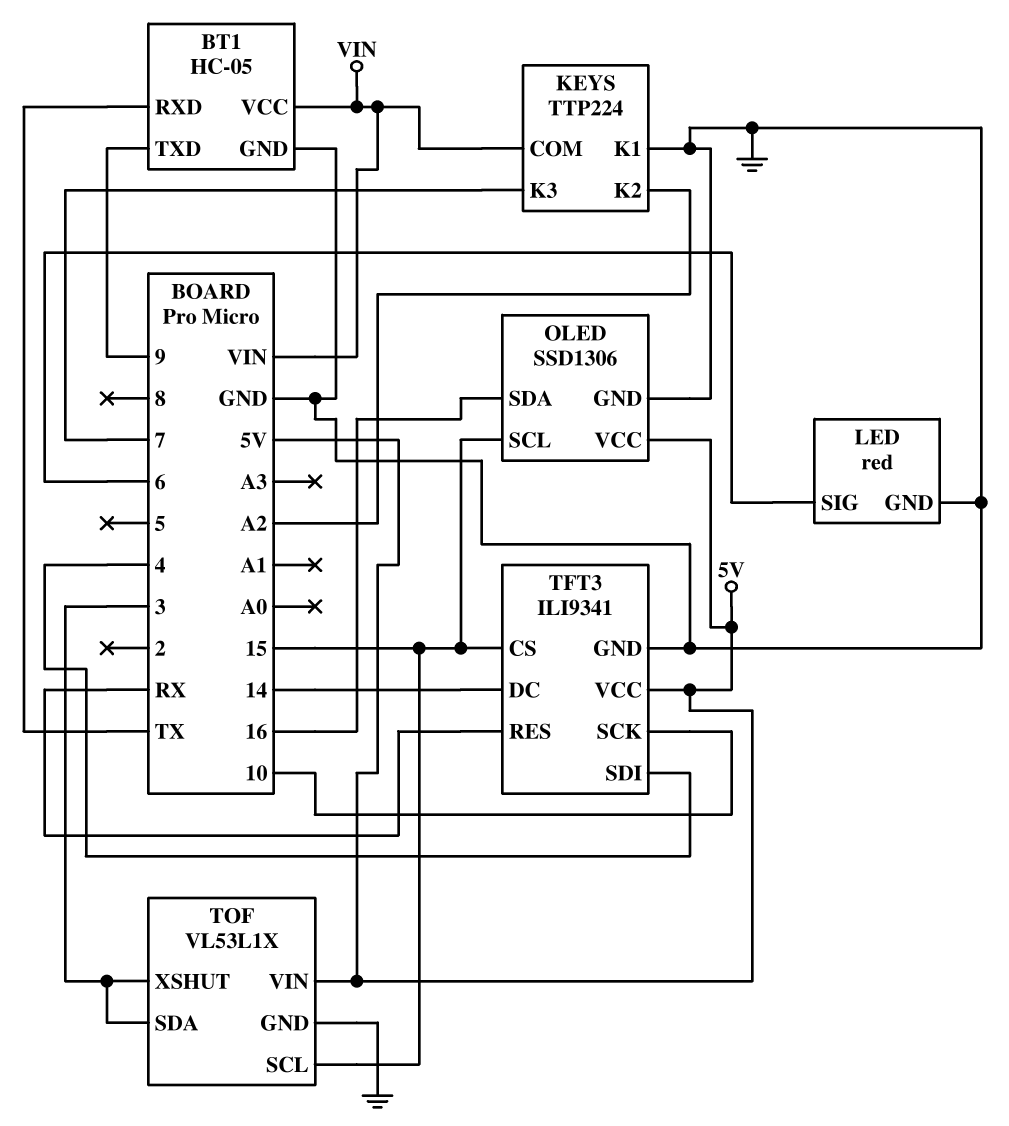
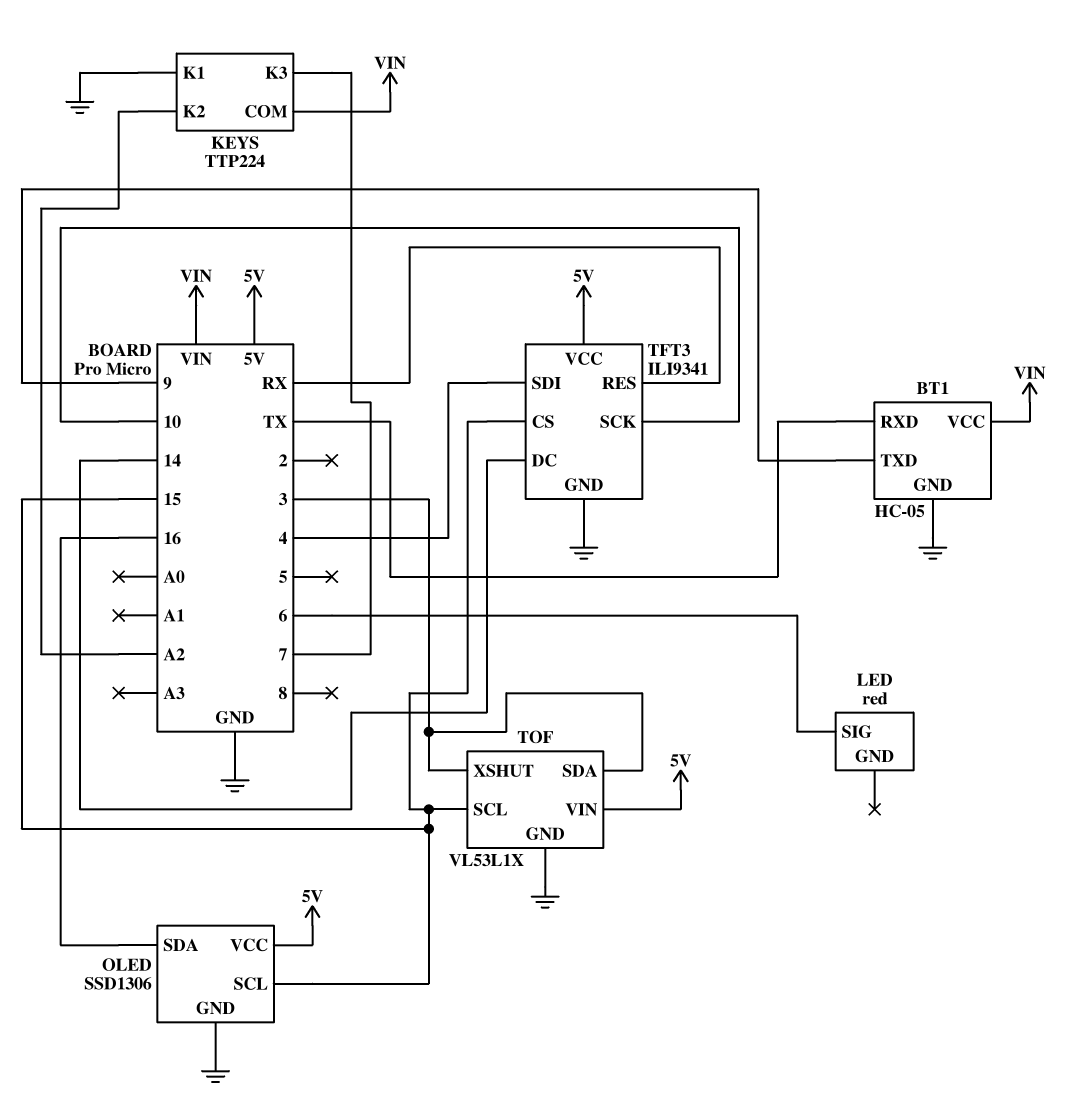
LED pin GND: GND -> none

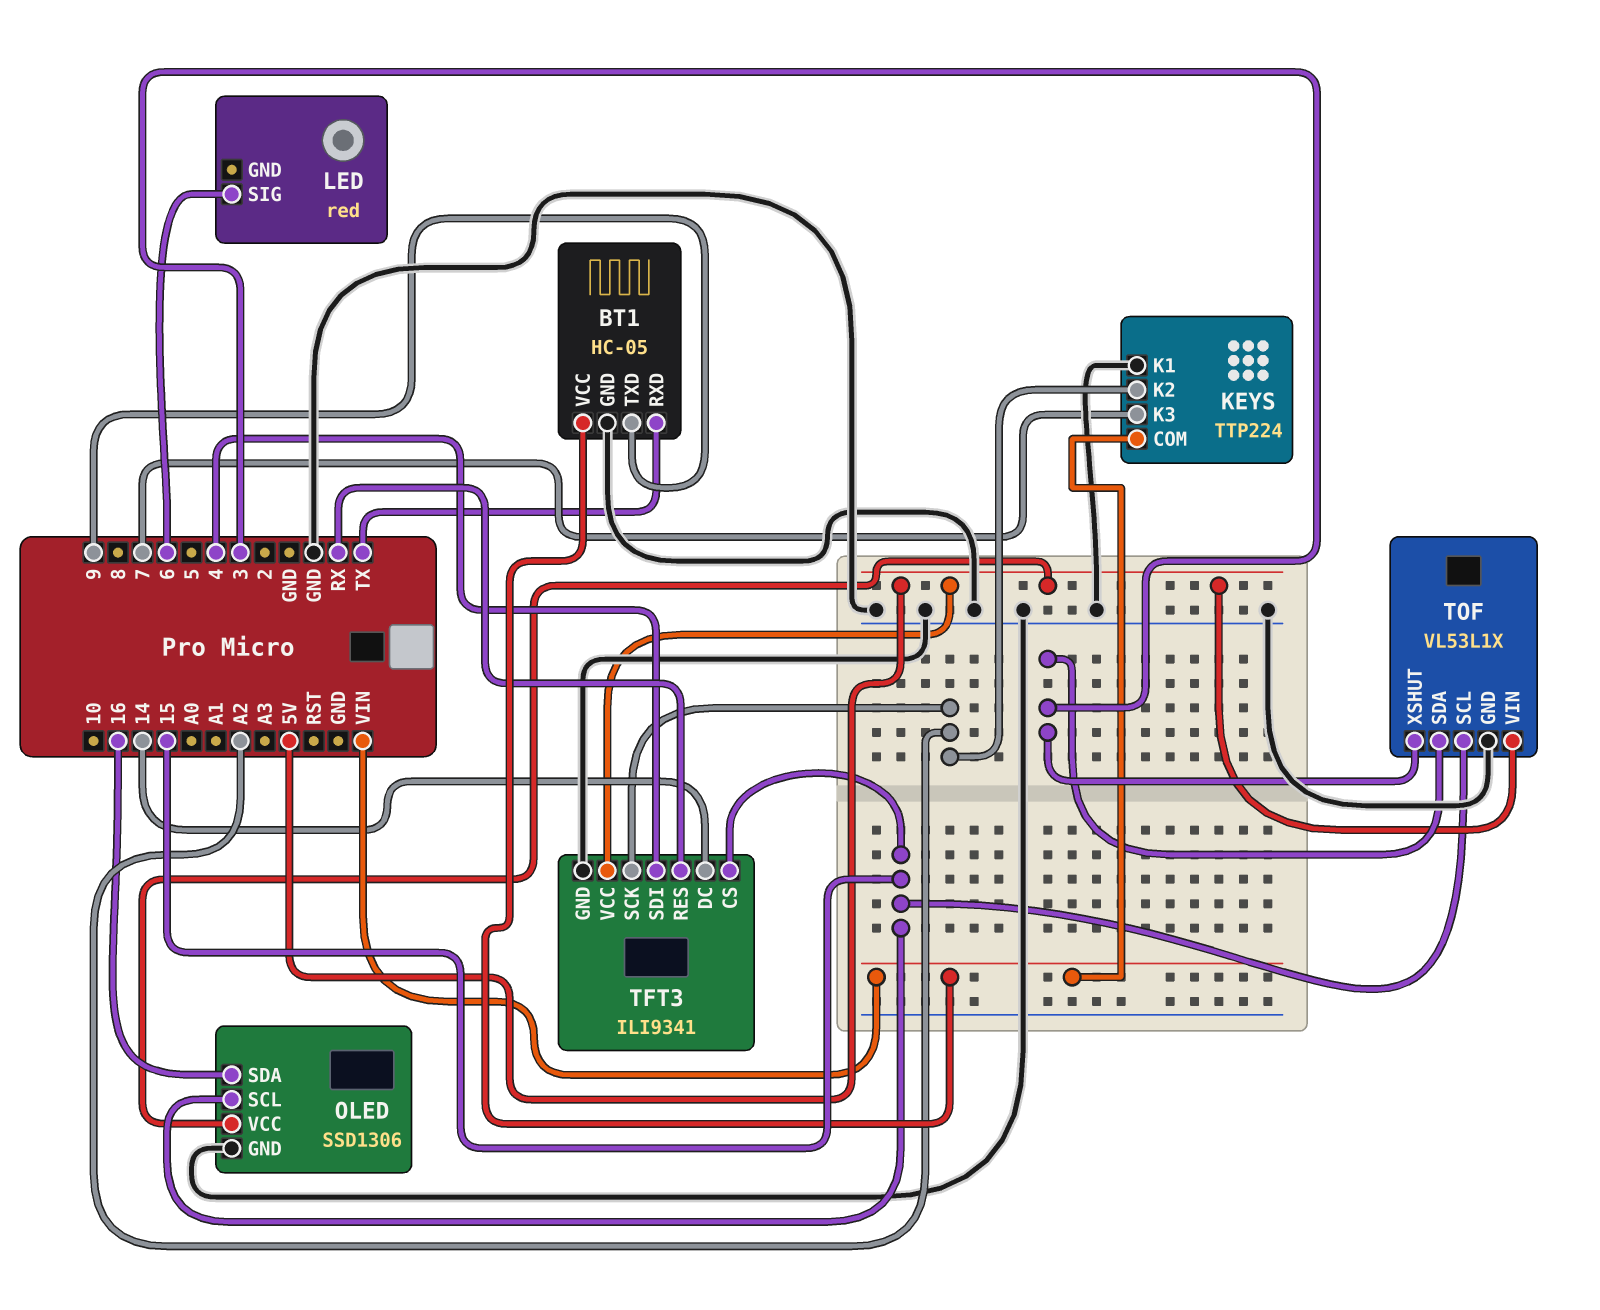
TFT3 pin SCK: 10 -> A2

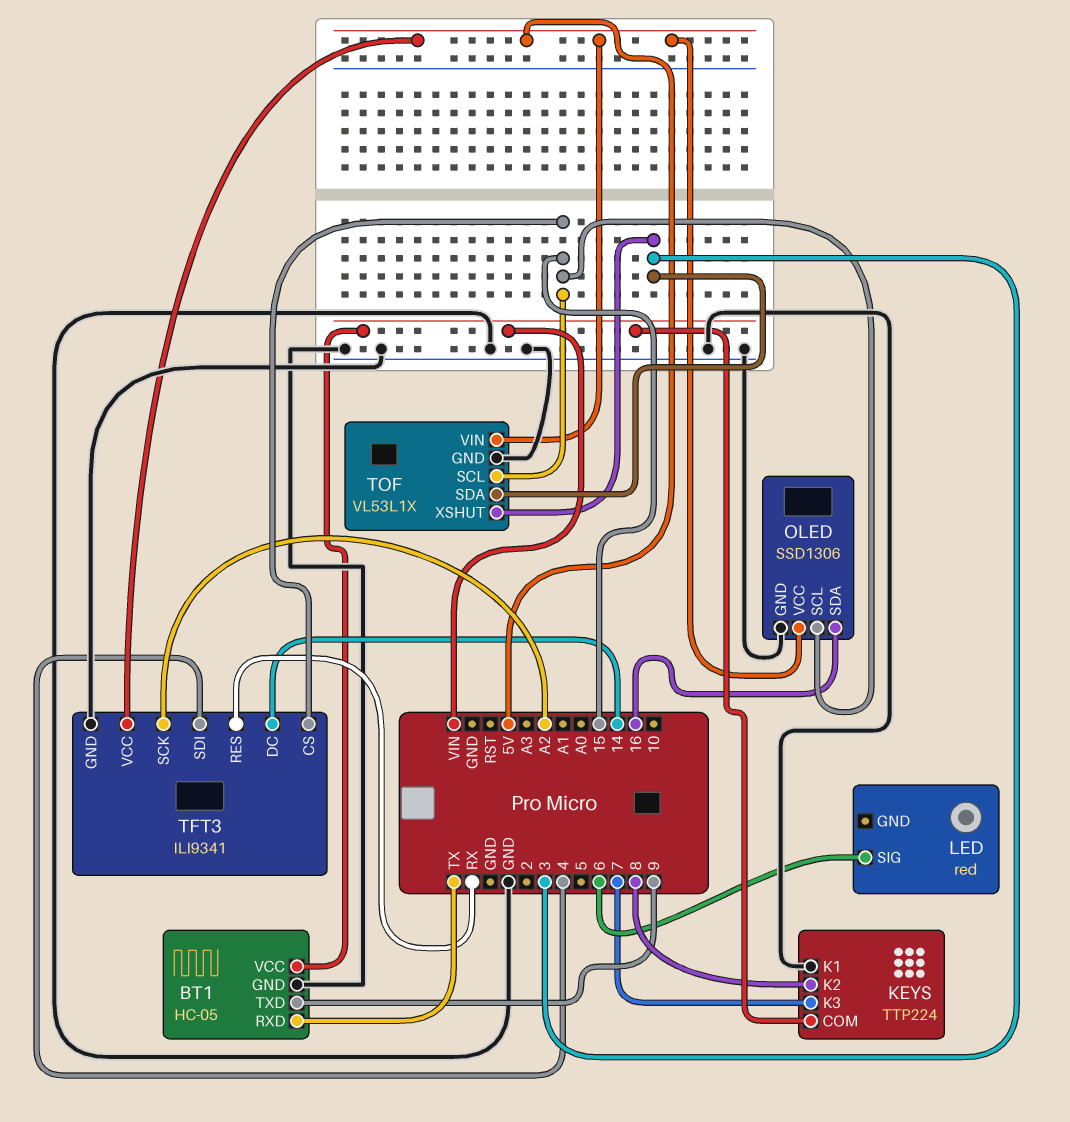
KEYS pin K2: A2 -> 8

